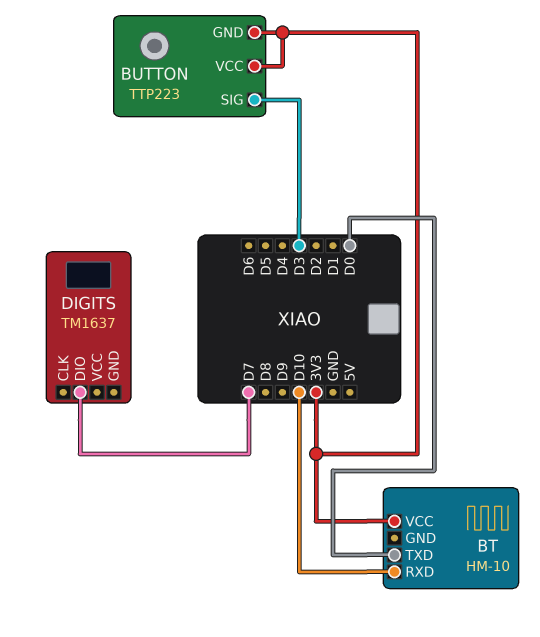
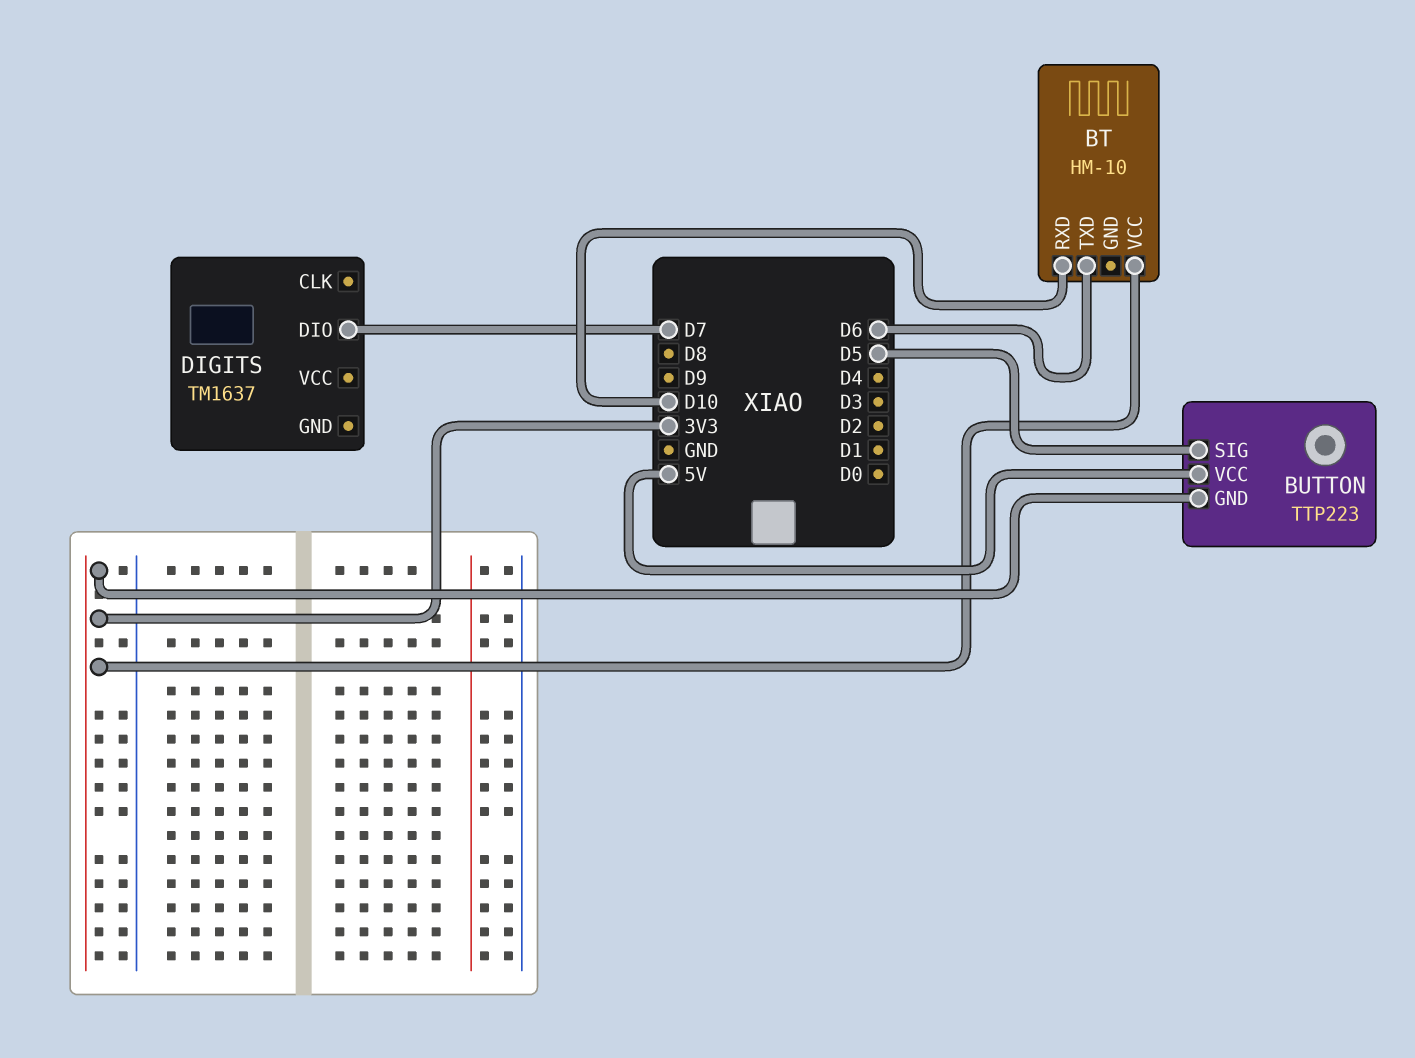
BT pin TXD: D0 -> D6
BUTTON pin SIG: D3 -> D5
BUTTON pin VCC: 3V3 -> 5V

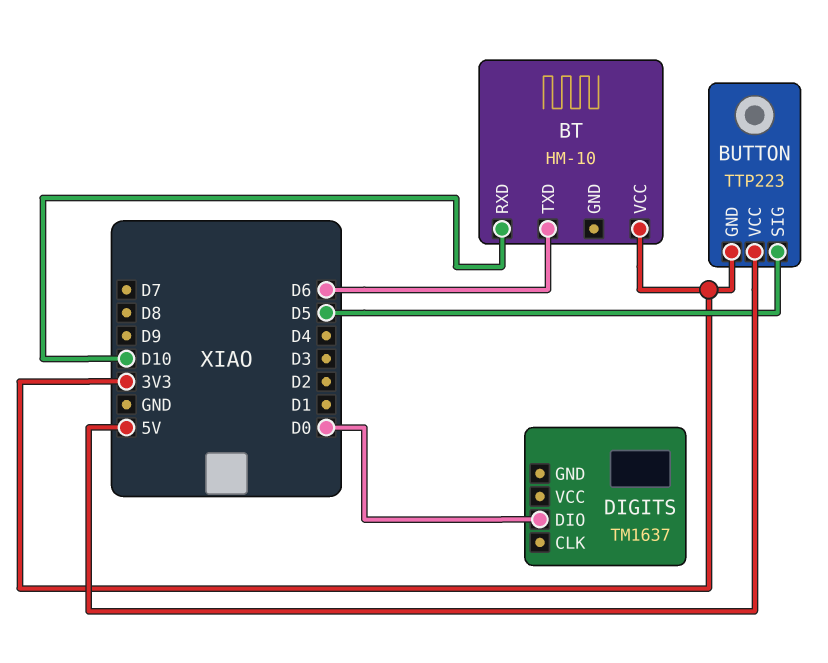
DIGITS pin DIO: D7 -> D0

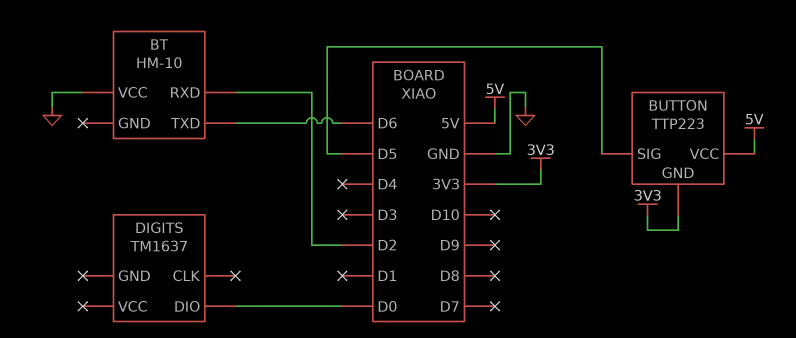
BT pin RXD: D10 -> D2
BT pin VCC: 3V3 -> GND

